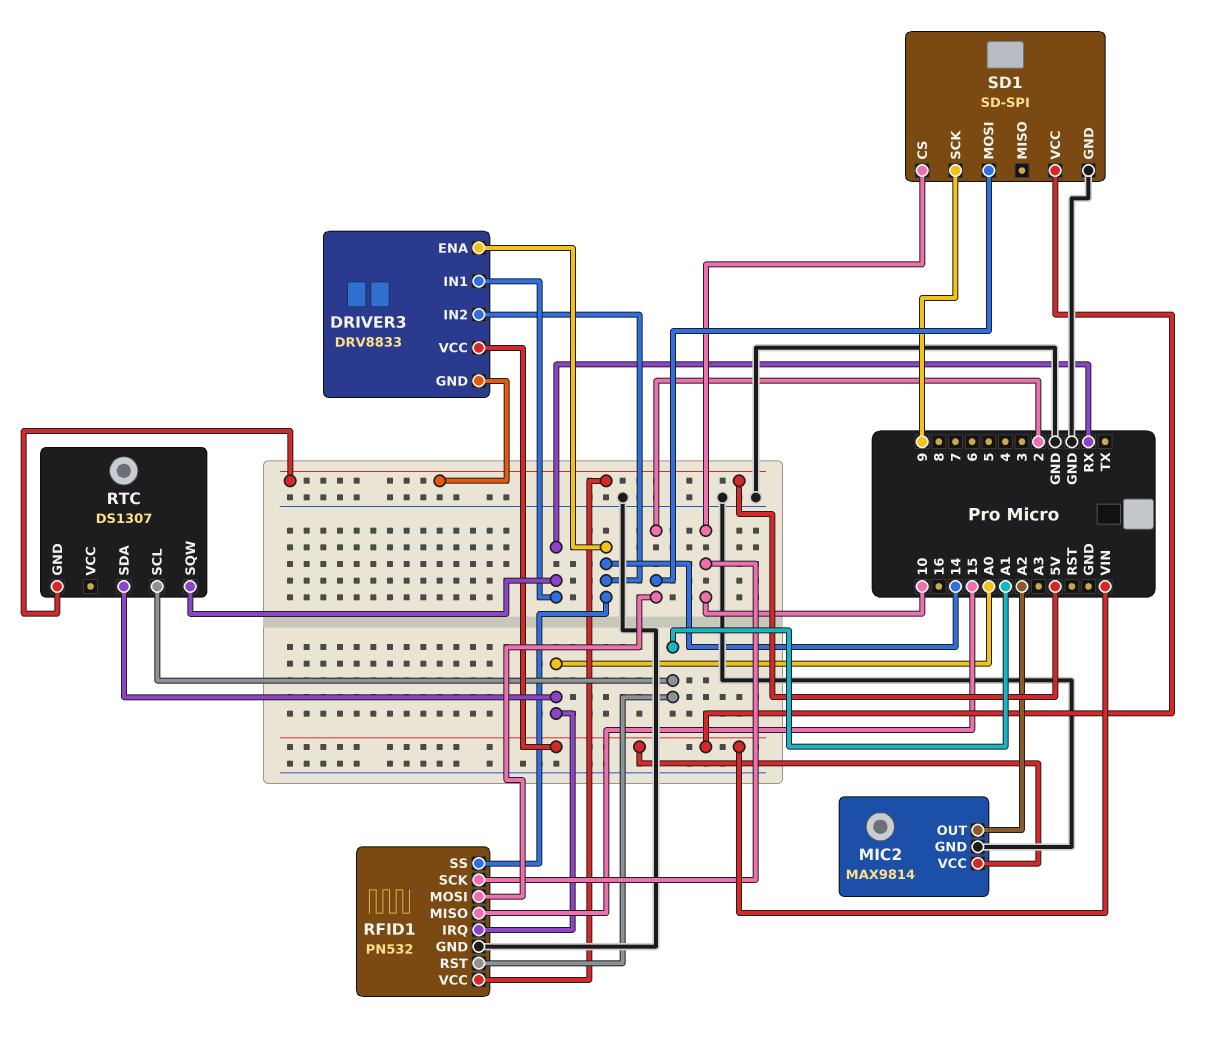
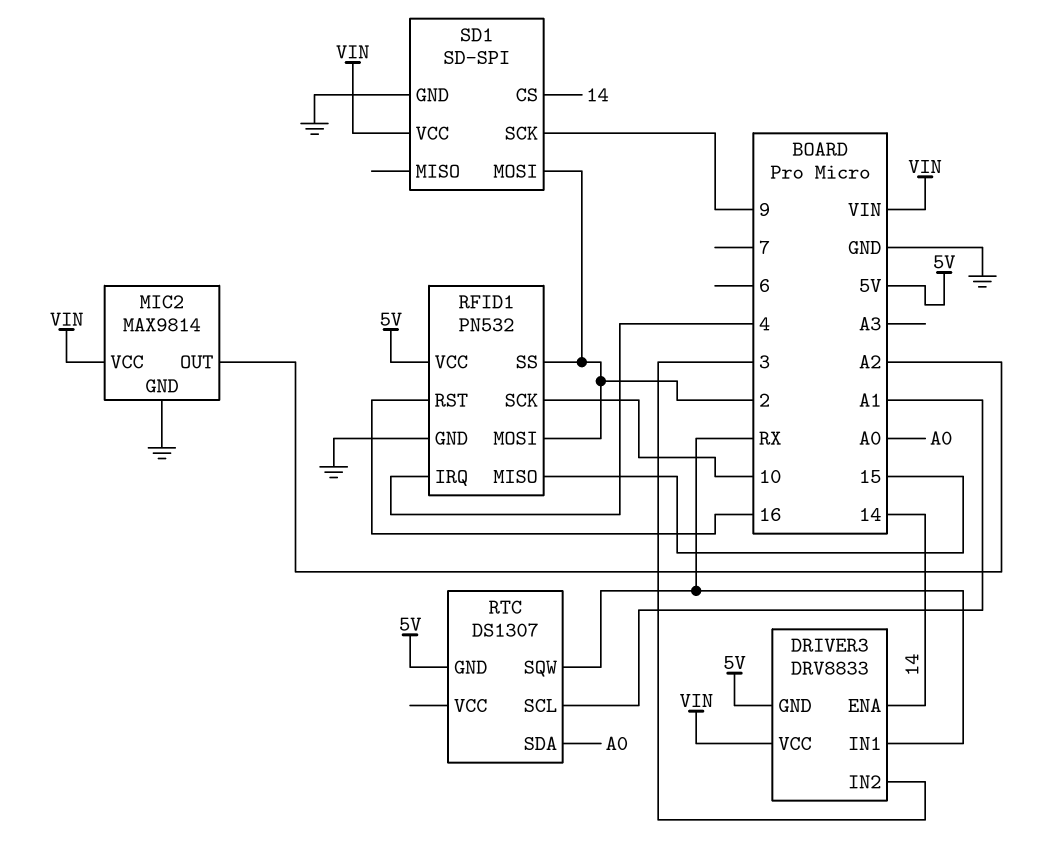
DRIVER3 pin IN2: 14 -> 3
RFID1 pin IRQ: A0 -> 4
RFID1 pin RST: A1 -> 16
RFID1 pin SS: 14 -> 2
SD1 pin CS: 10 -> 14

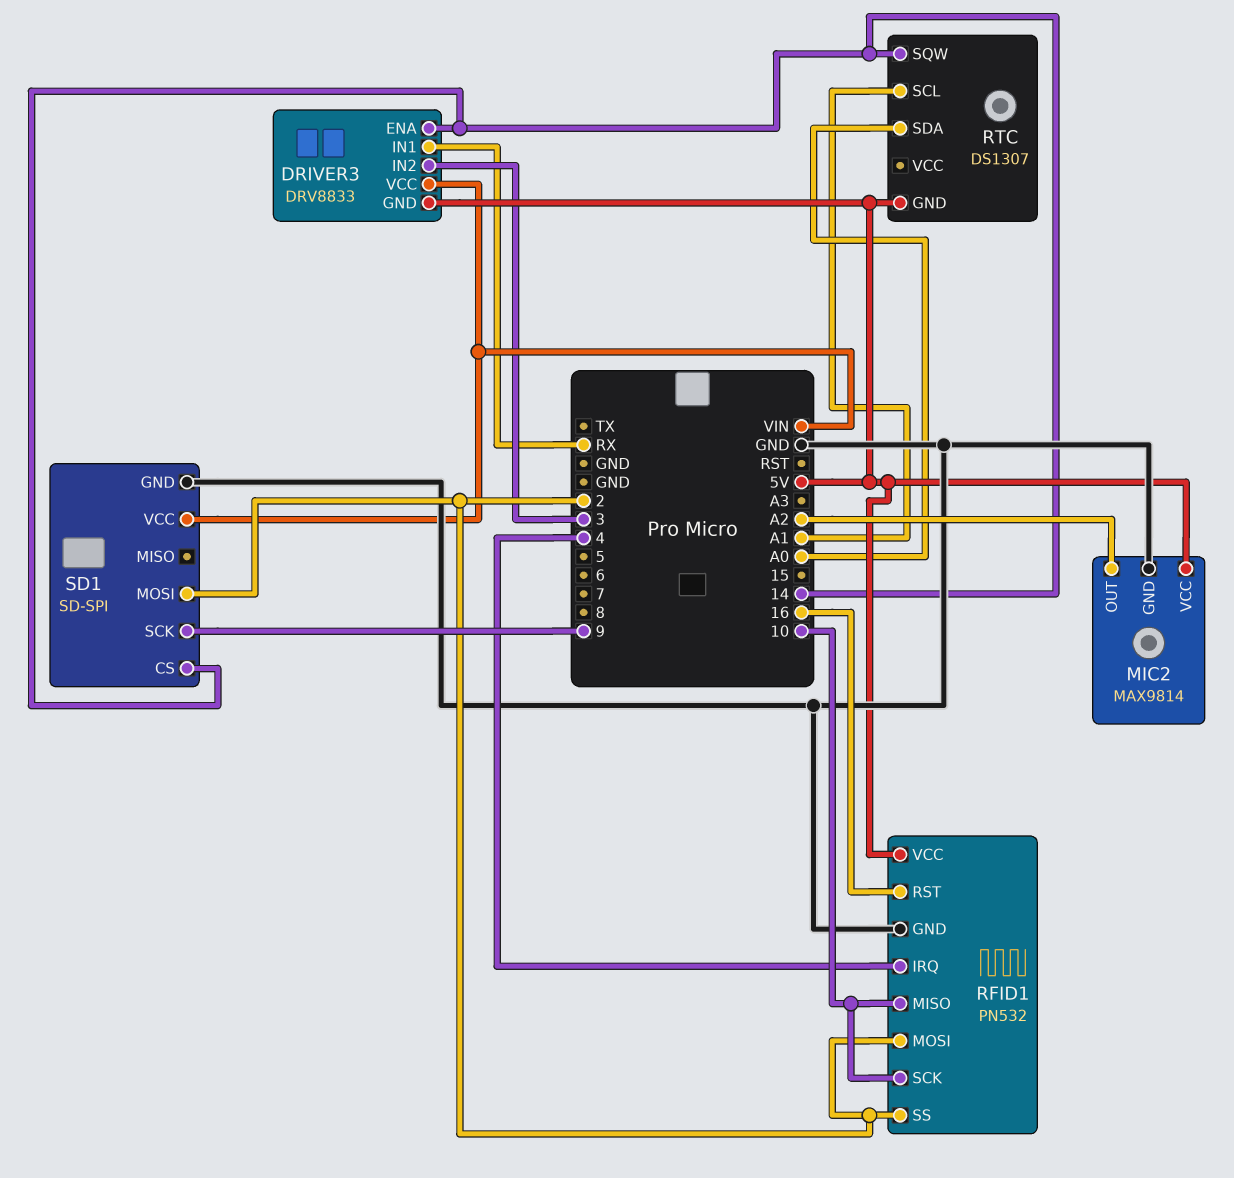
MIC2 pin VCC: VIN -> 5V
RFID1 pin MISO: 15 -> 10
RTC pin SQW: RX -> 14

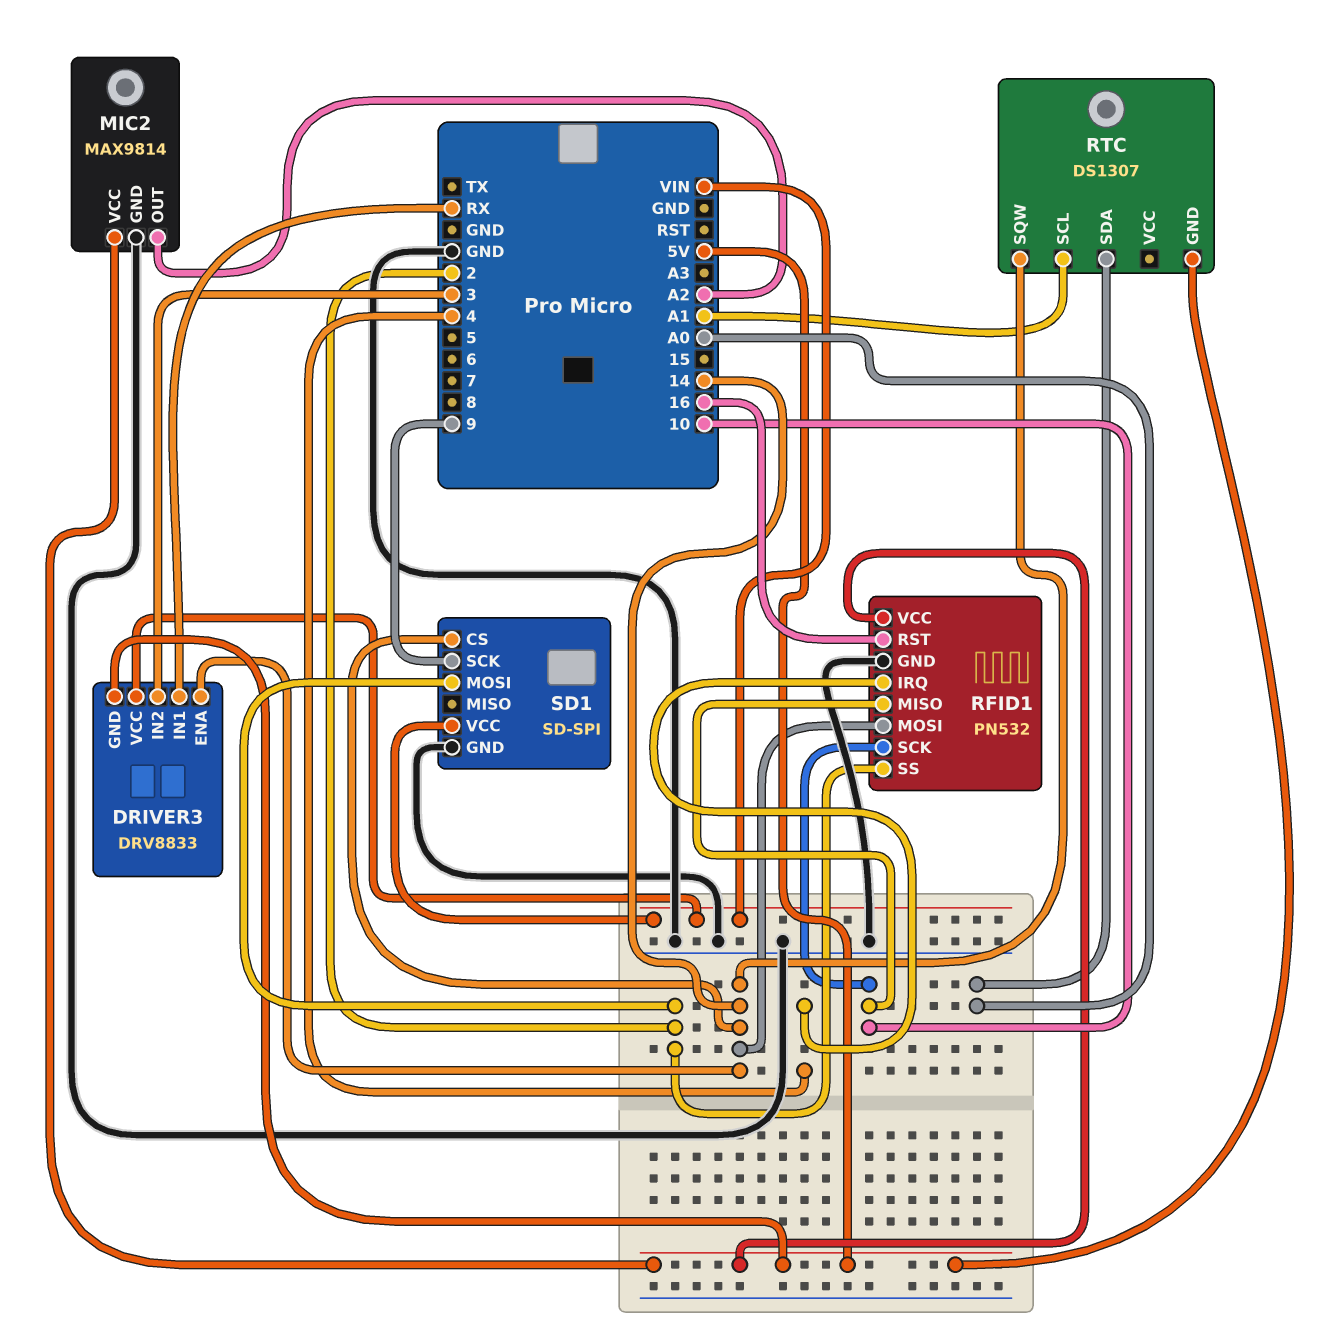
RFID1 pin MOSI: 2 -> 14

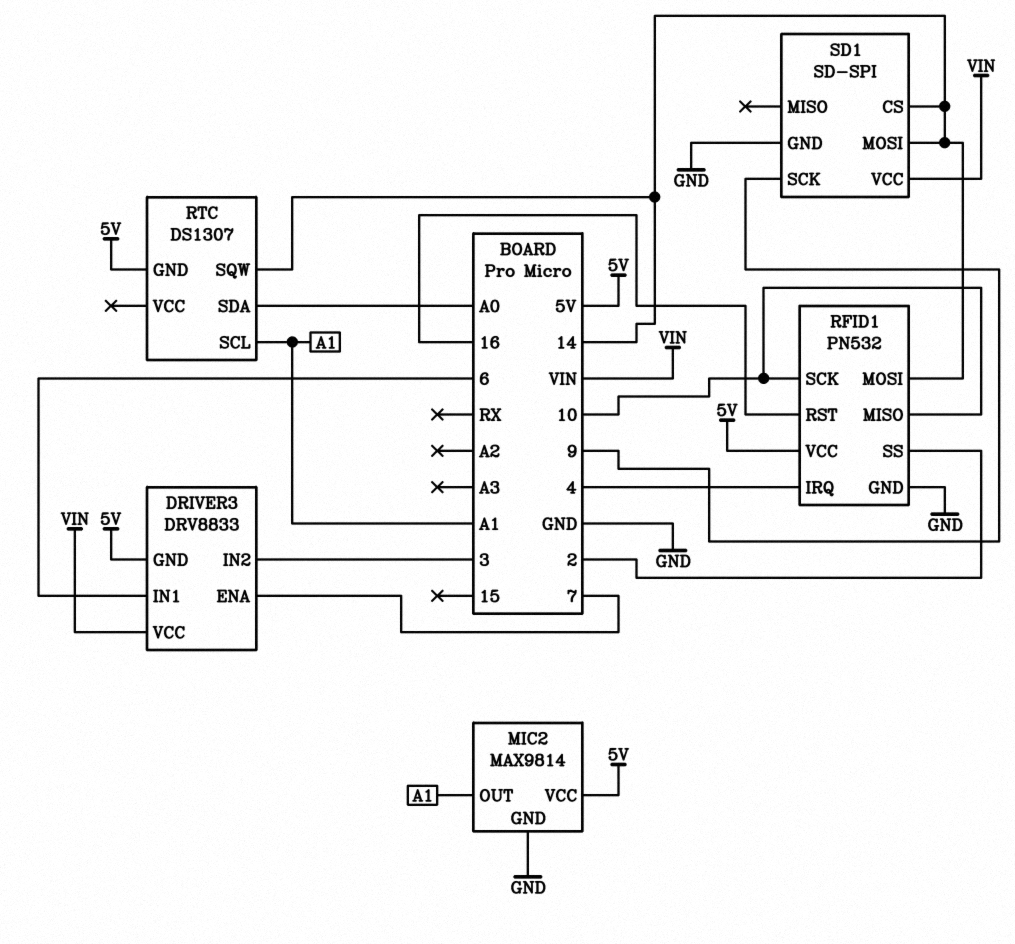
DRIVER3 pin ENA: 14 -> 7
DRIVER3 pin IN1: RX -> 6
MIC2 pin OUT: A2 -> A1
SD1 pin MOSI: 2 -> 14

